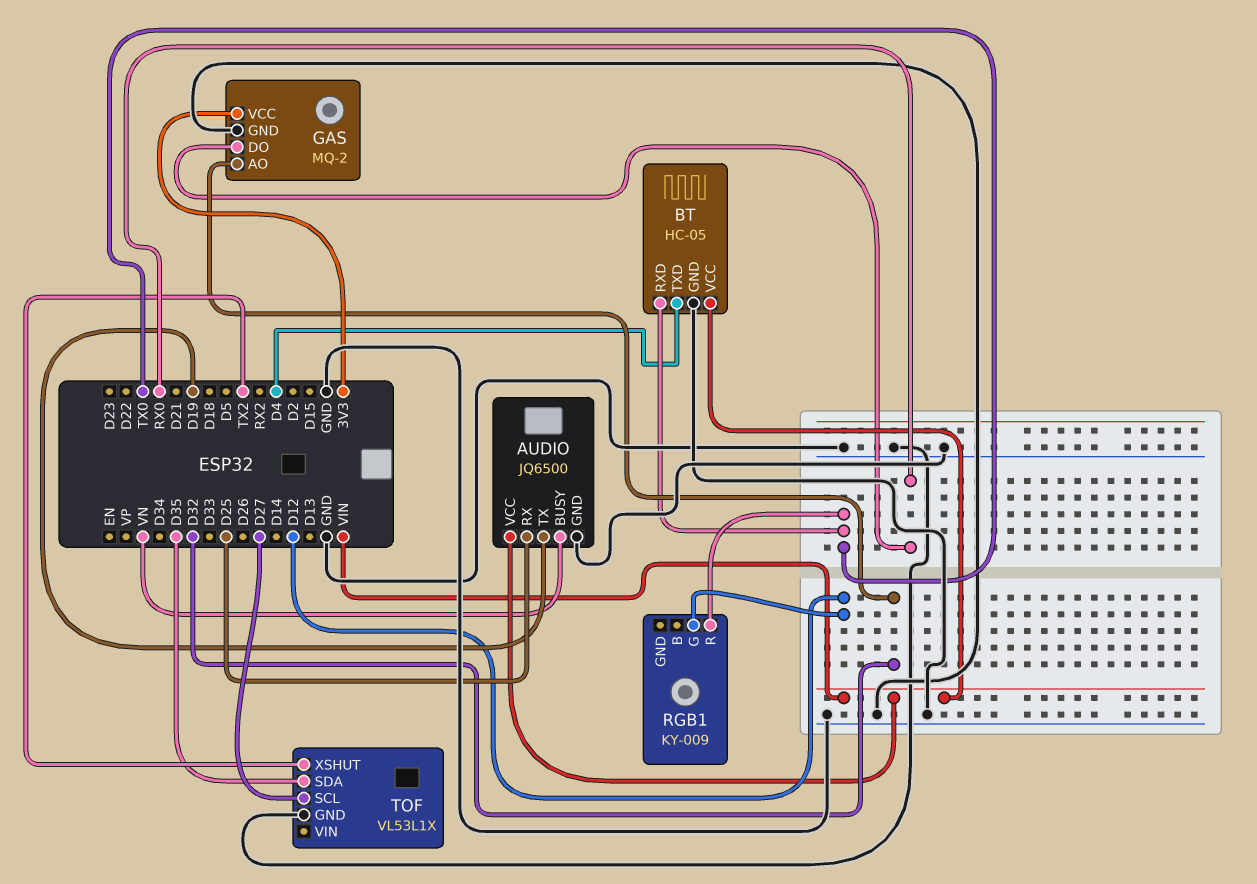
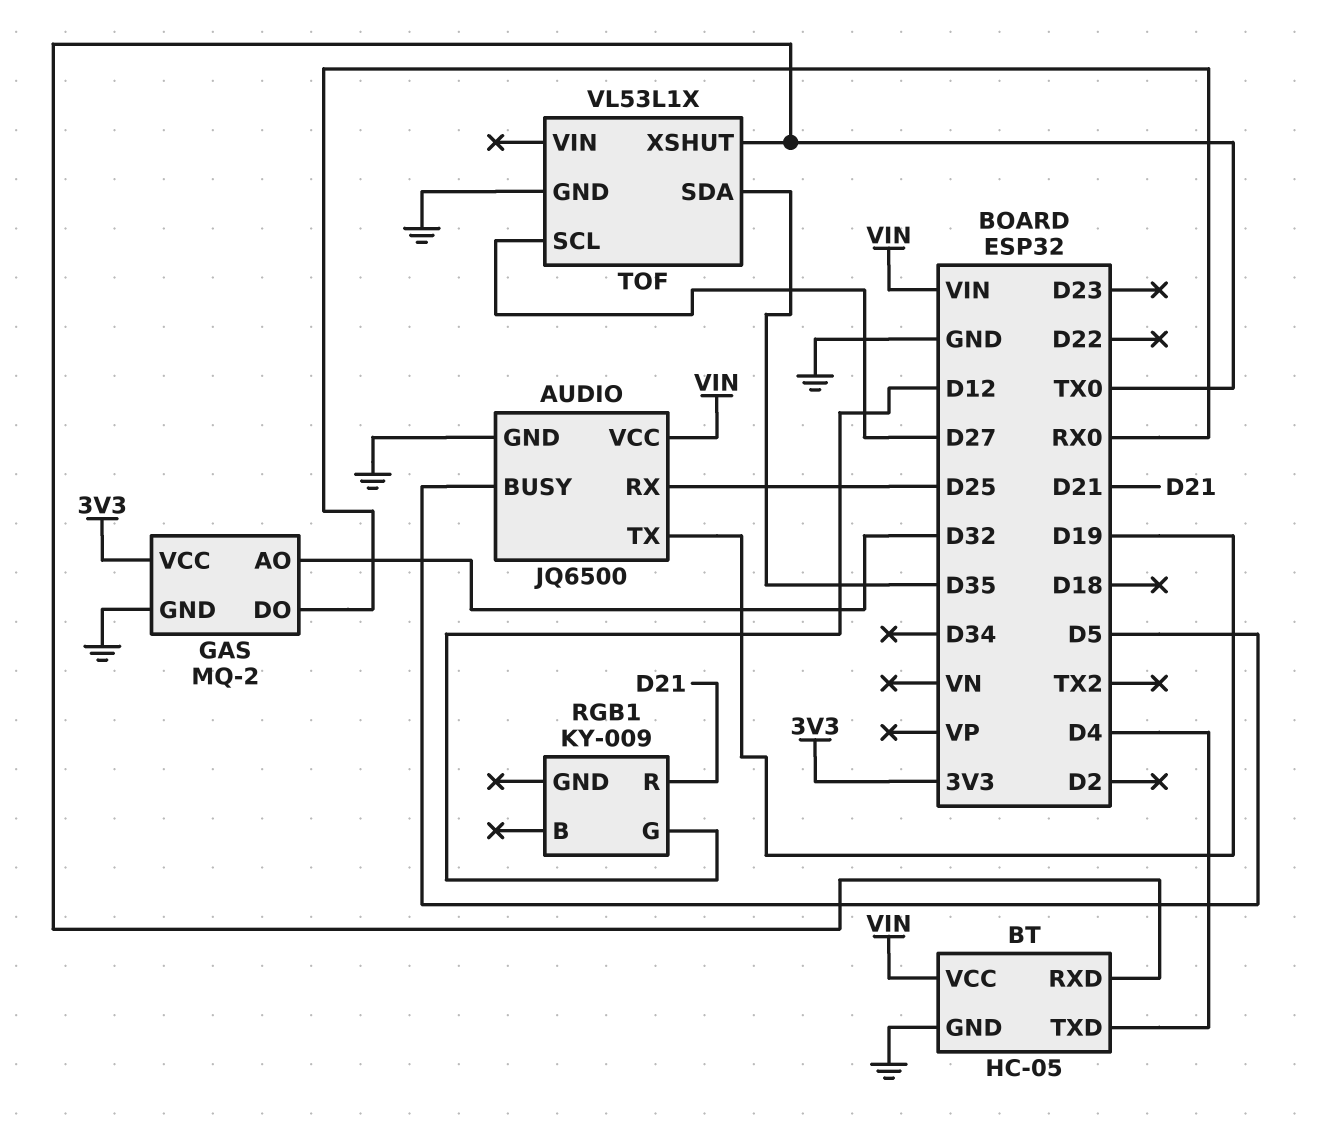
AUDIO pin BUSY: VN -> D5
RGB1 pin R: TX0 -> D21
TOF pin XSHUT: TX2 -> TX0

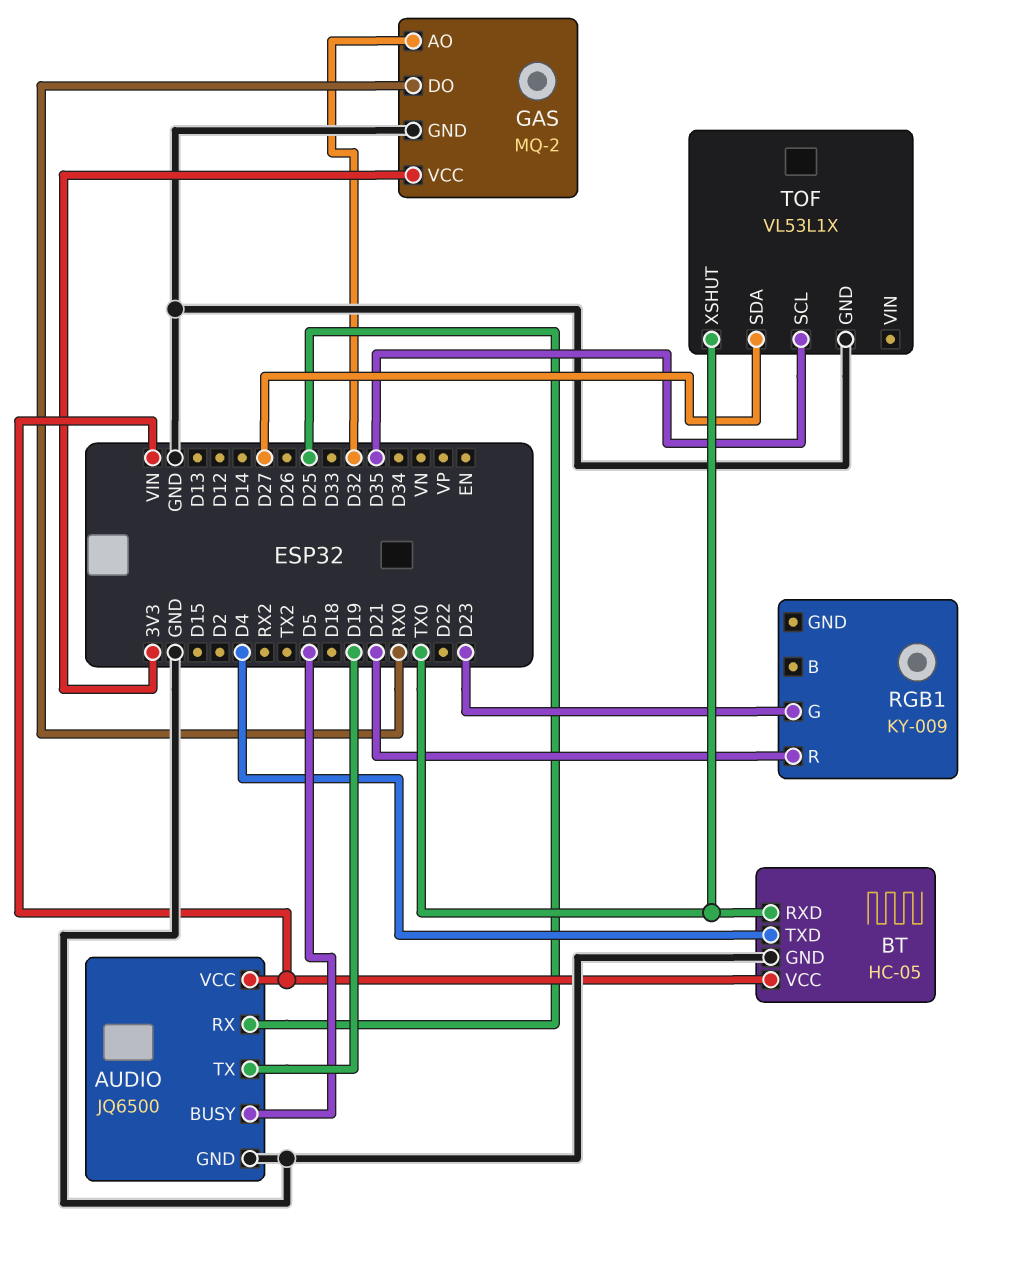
RGB1 pin G: D12 -> D23
TOF pin SCL: D27 -> D35
TOF pin SDA: D35 -> D27

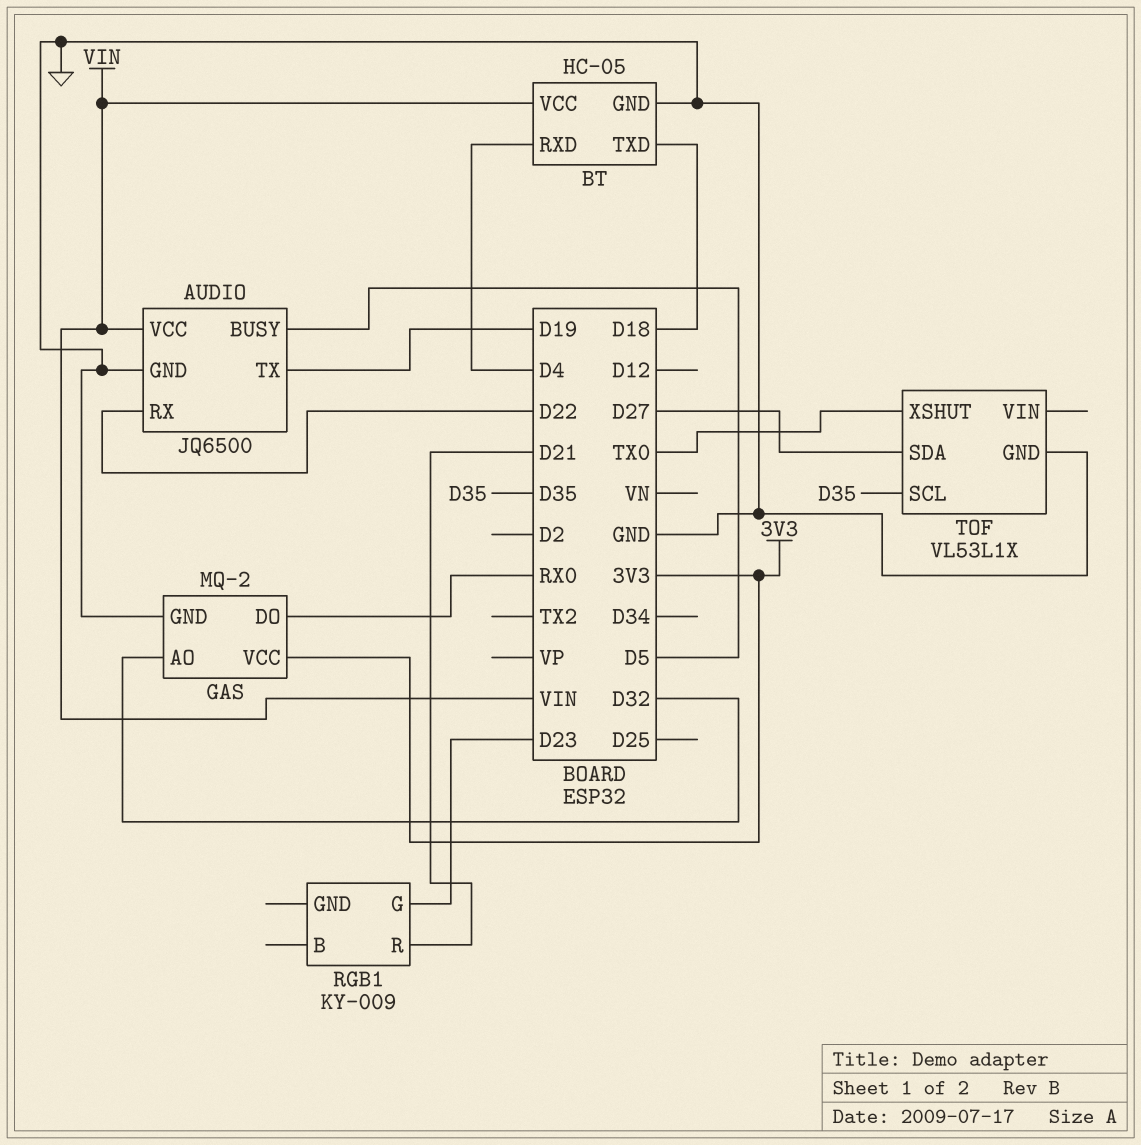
AUDIO pin RX: D25 -> D22
BT pin RXD: TX0 -> D4
BT pin TXD: D4 -> D18

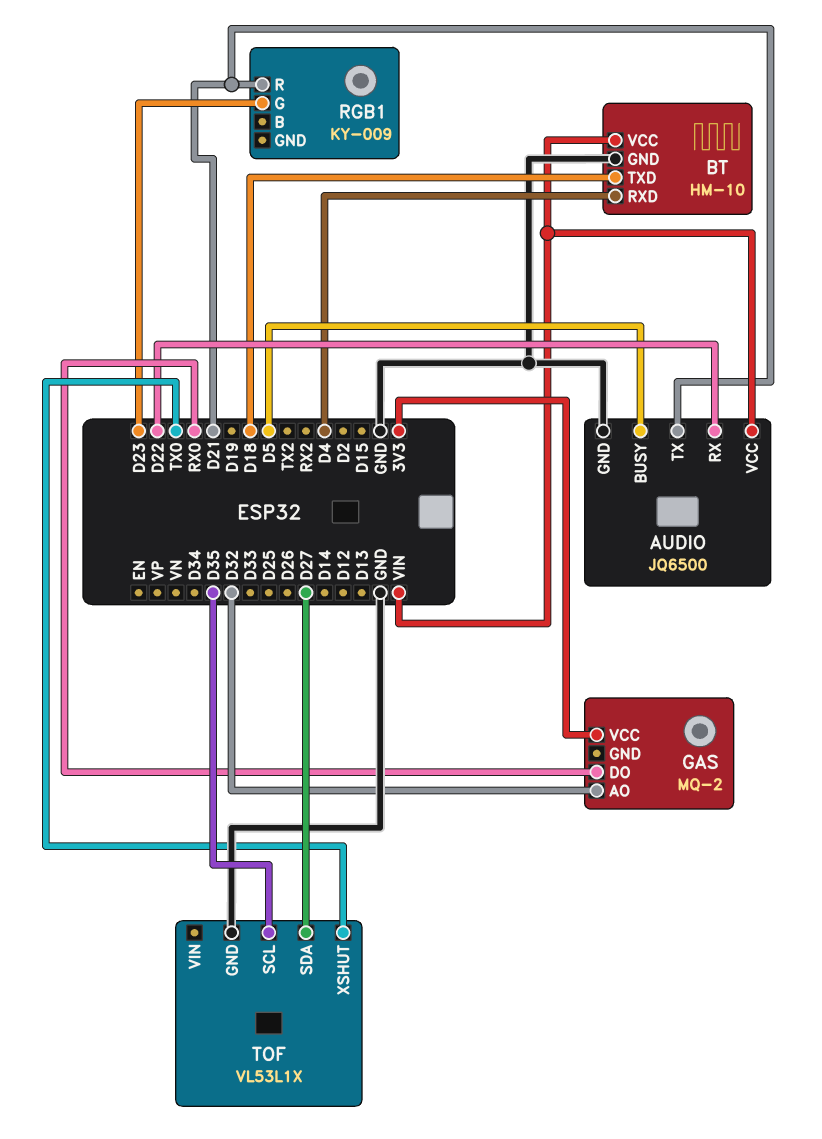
AUDIO pin TX: D19 -> D21
BT: HC-05 -> HM-10
GAS pin GND: GND -> none

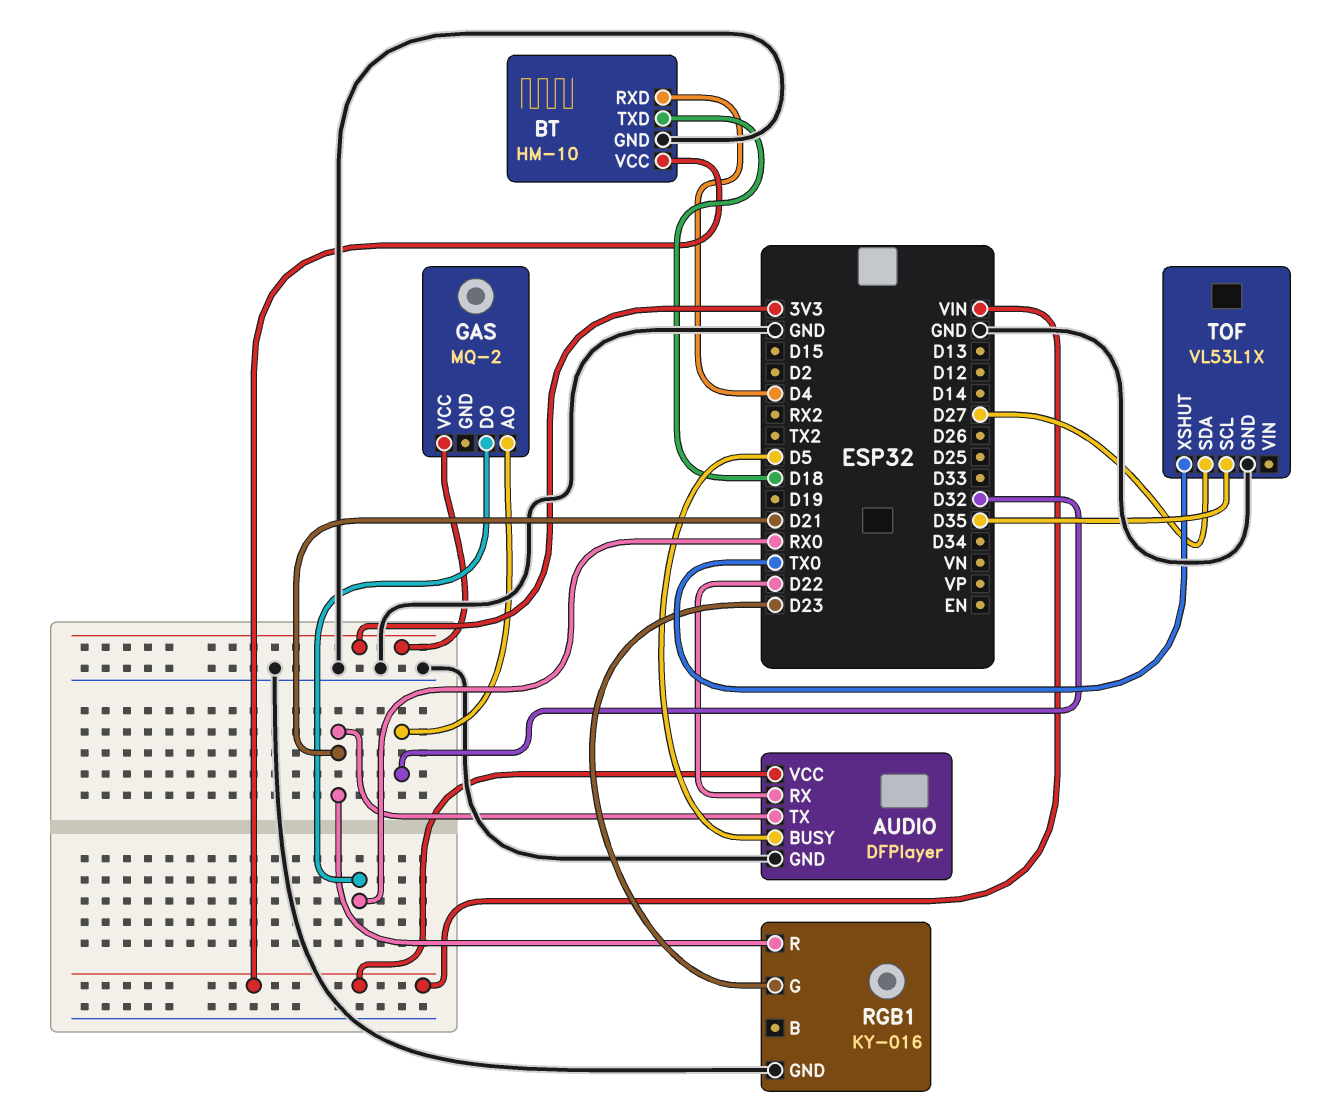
AUDIO: JQ6500 -> DFPlayer
RGB1: KY-009 -> KY-016
RGB1 pin GND: none -> GND

